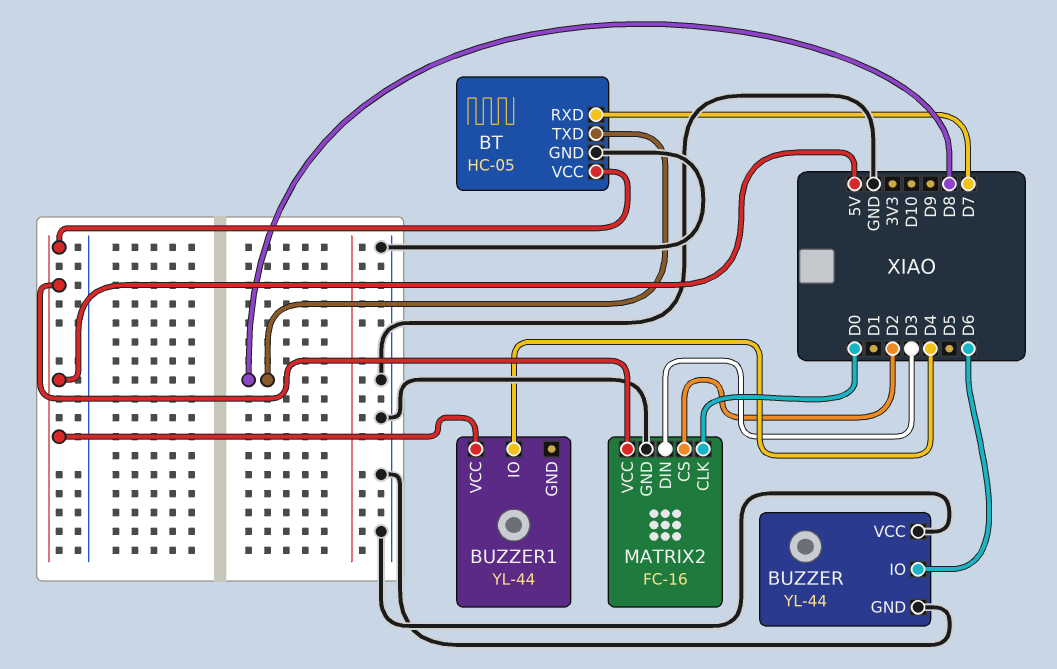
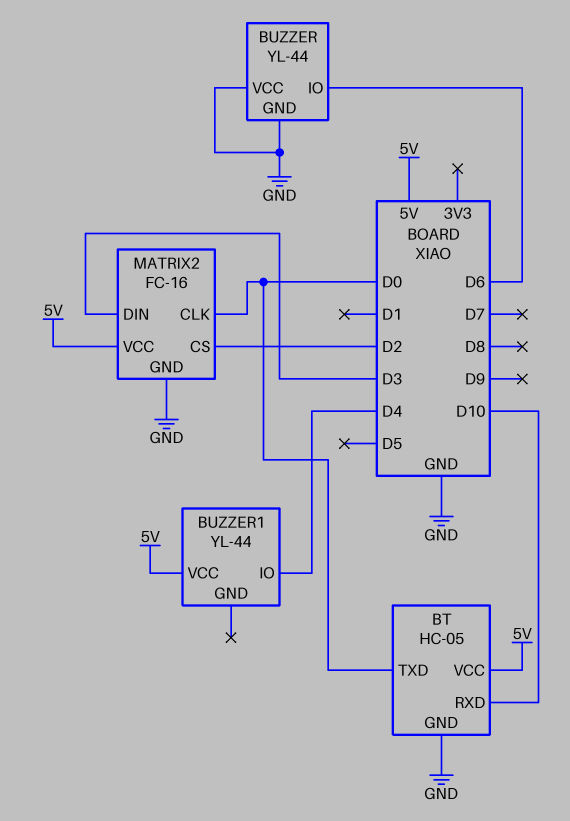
BT pin RXD: D7 -> D10
BT pin TXD: D8 -> D0

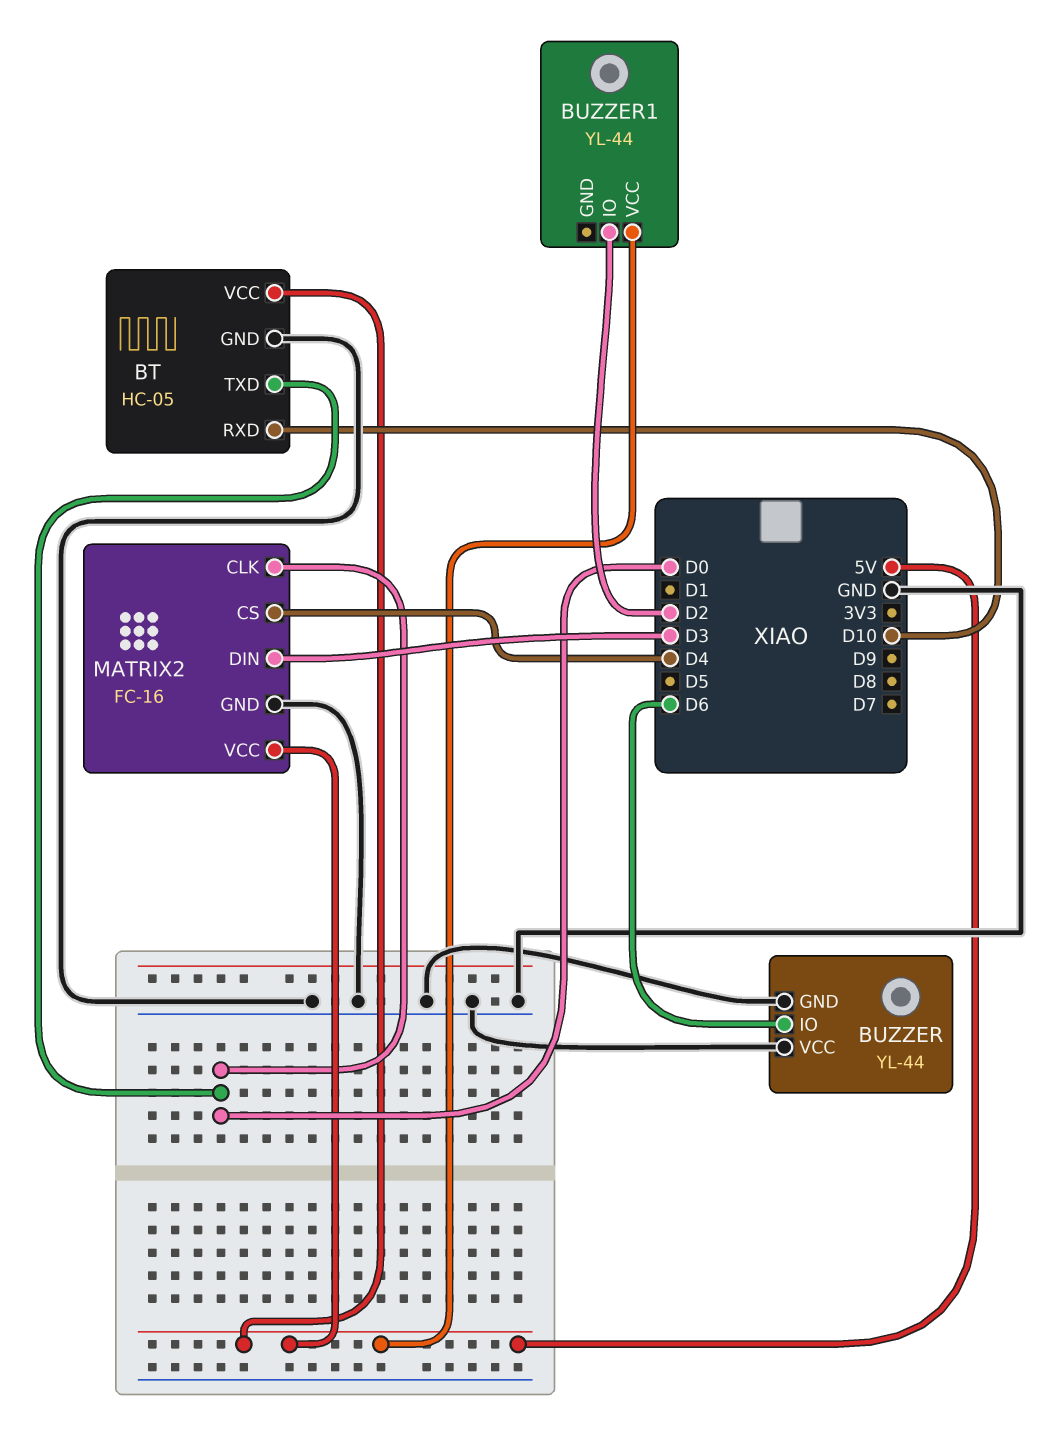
BUZZER1 pin IO: D4 -> D2
MATRIX2 pin CS: D2 -> D4

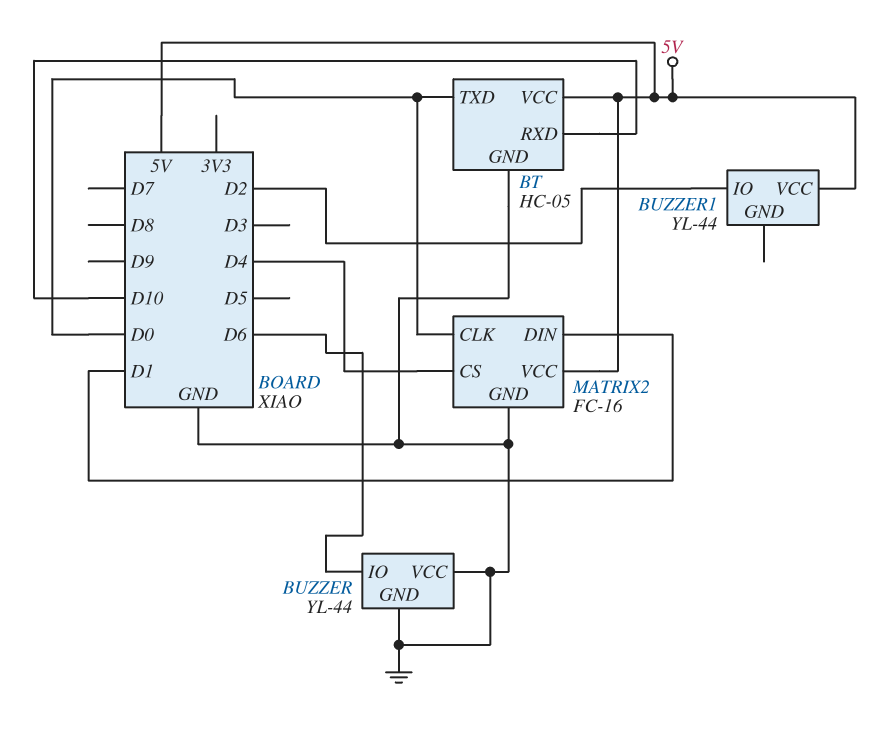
MATRIX2 pin DIN: D3 -> D1

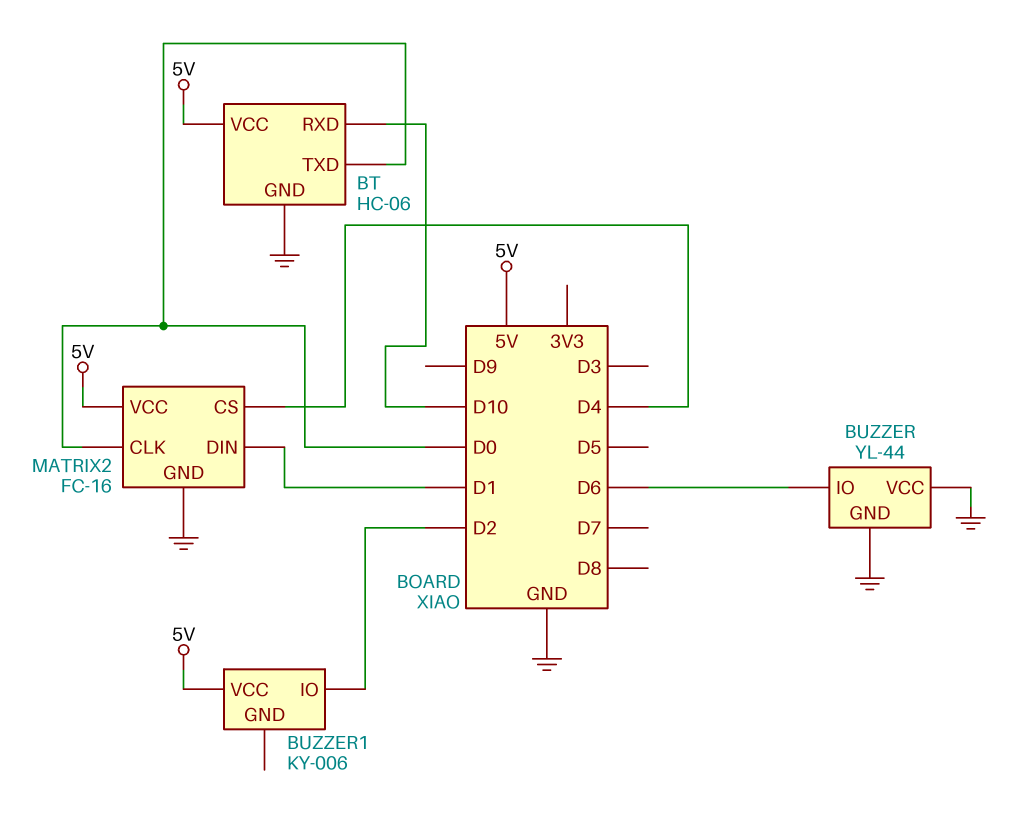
BT: HC-05 -> HC-06
BUZZER1: YL-44 -> KY-006

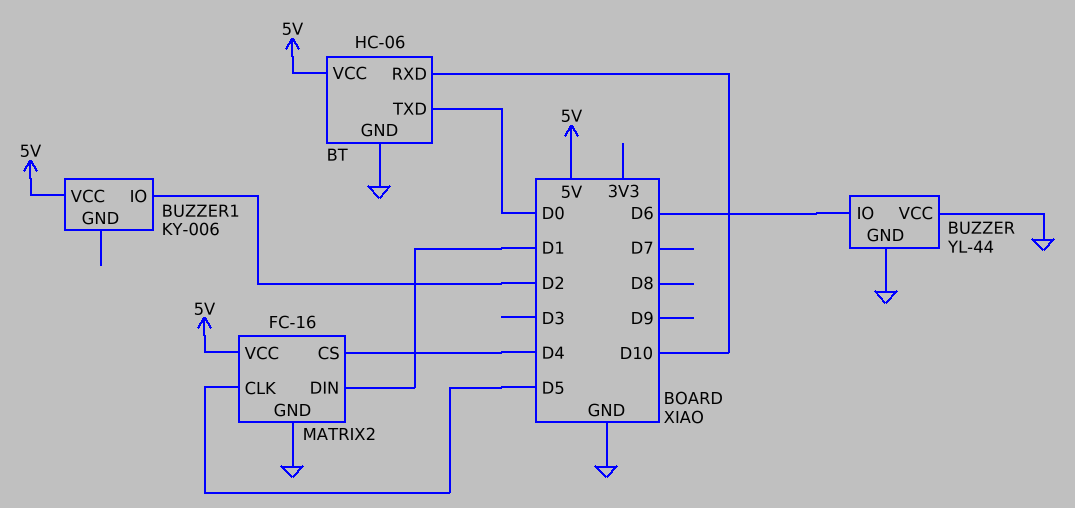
MATRIX2 pin CLK: D0 -> D5

